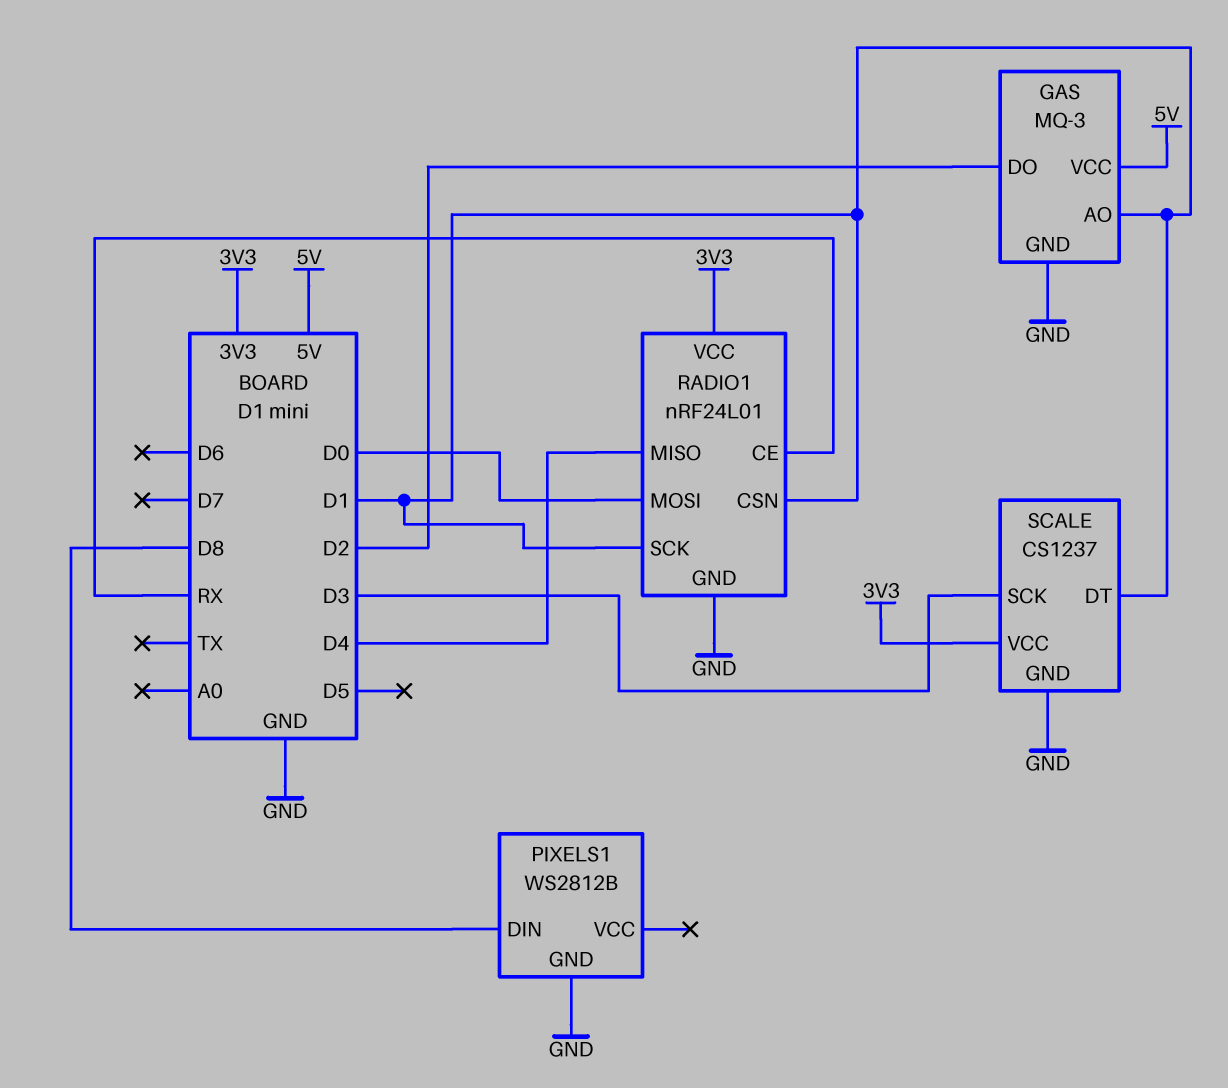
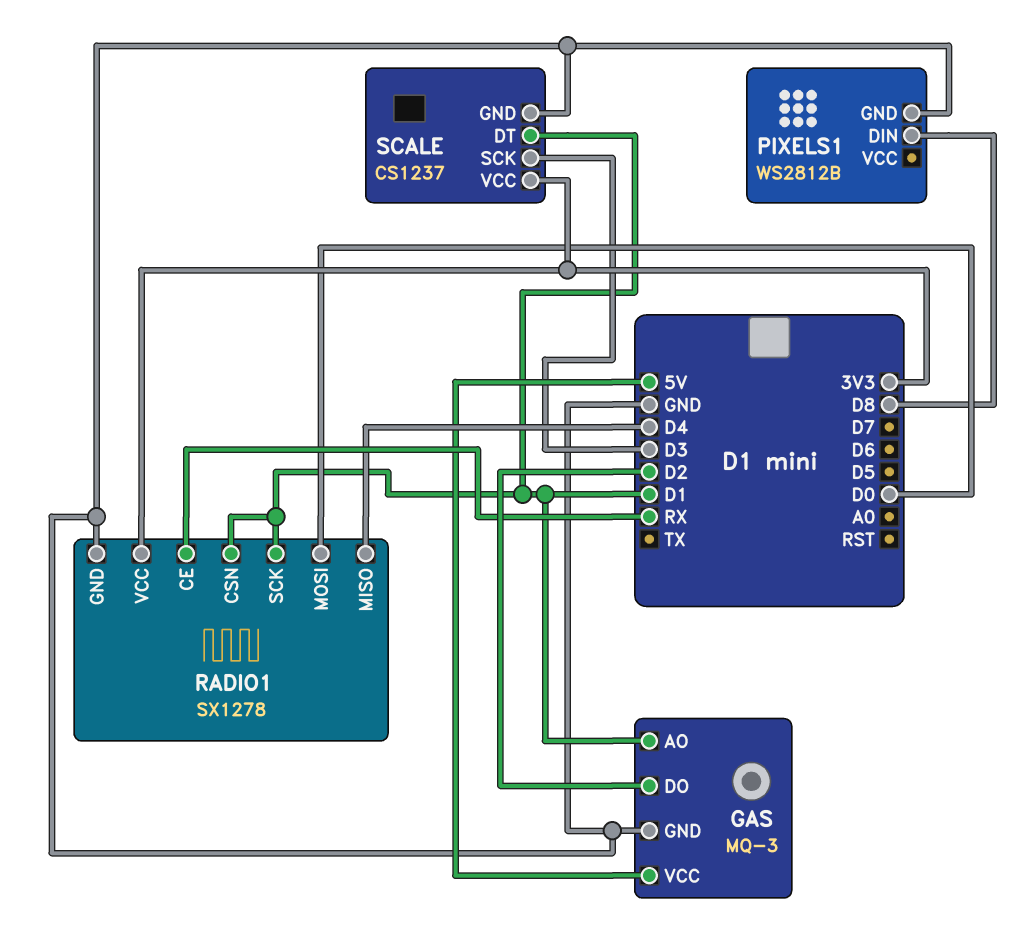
RADIO1: nRF24L01 -> SX1278

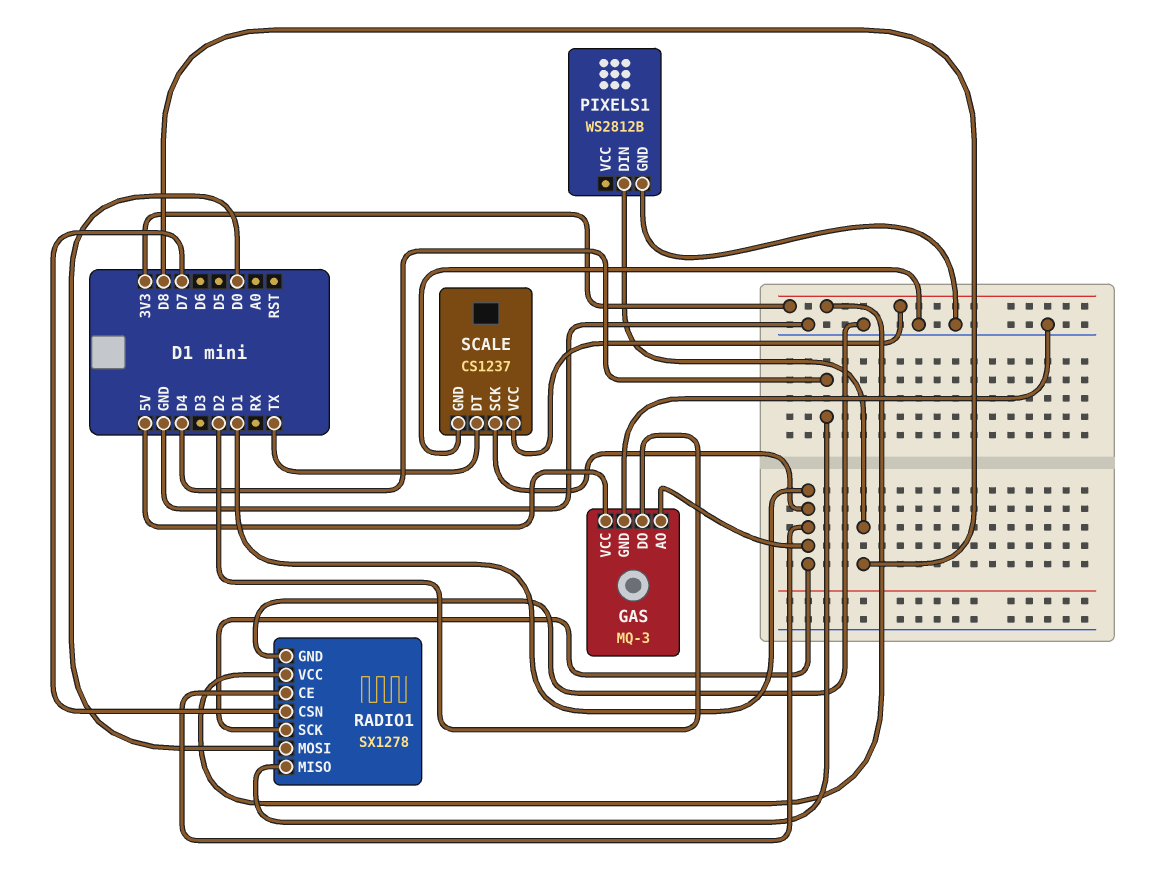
RADIO1 pin CE: RX -> D1
RADIO1 pin CSN: D1 -> D7
SCALE pin DT: D1 -> TX
SCALE pin SCK: D3 -> D1

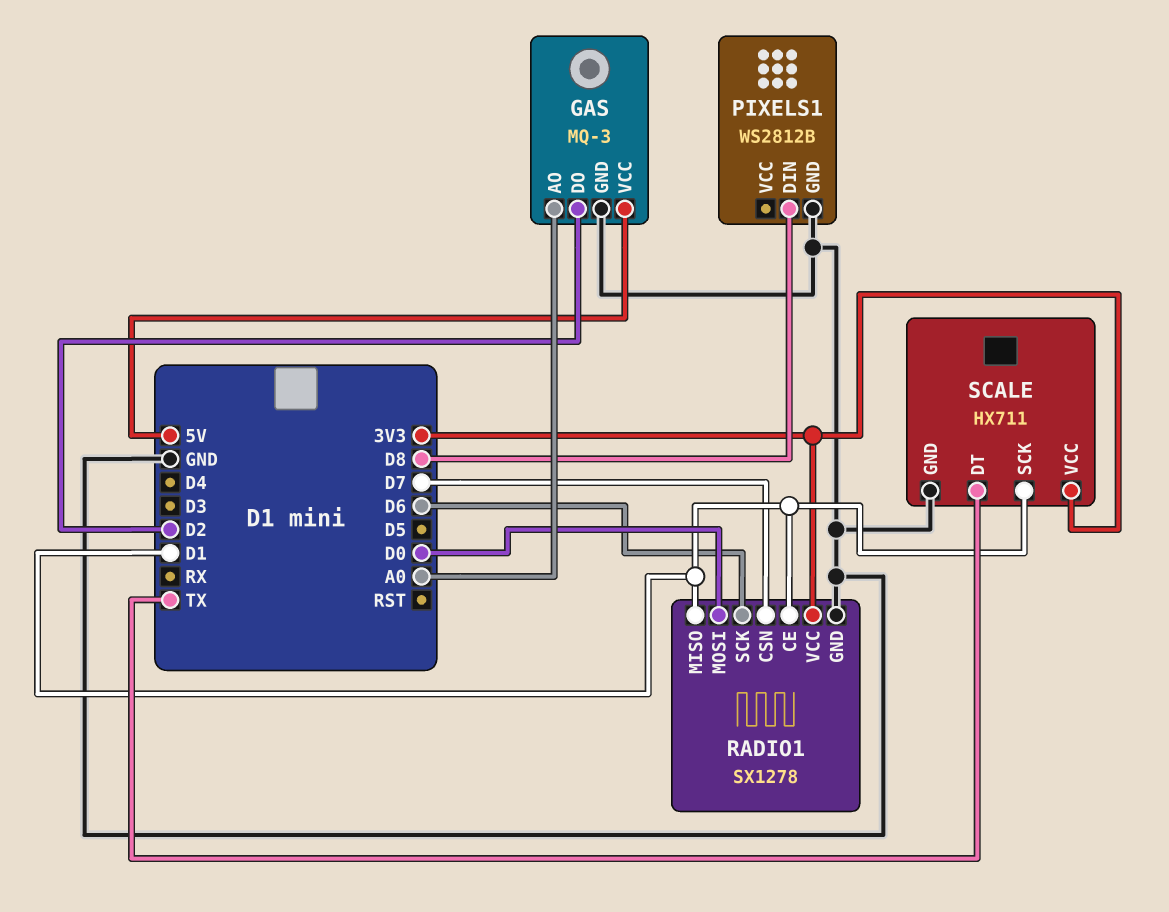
GAS pin AO: D1 -> A0
RADIO1 pin MISO: D4 -> D1
RADIO1 pin SCK: D1 -> D6
SCALE: CS1237 -> HX711

